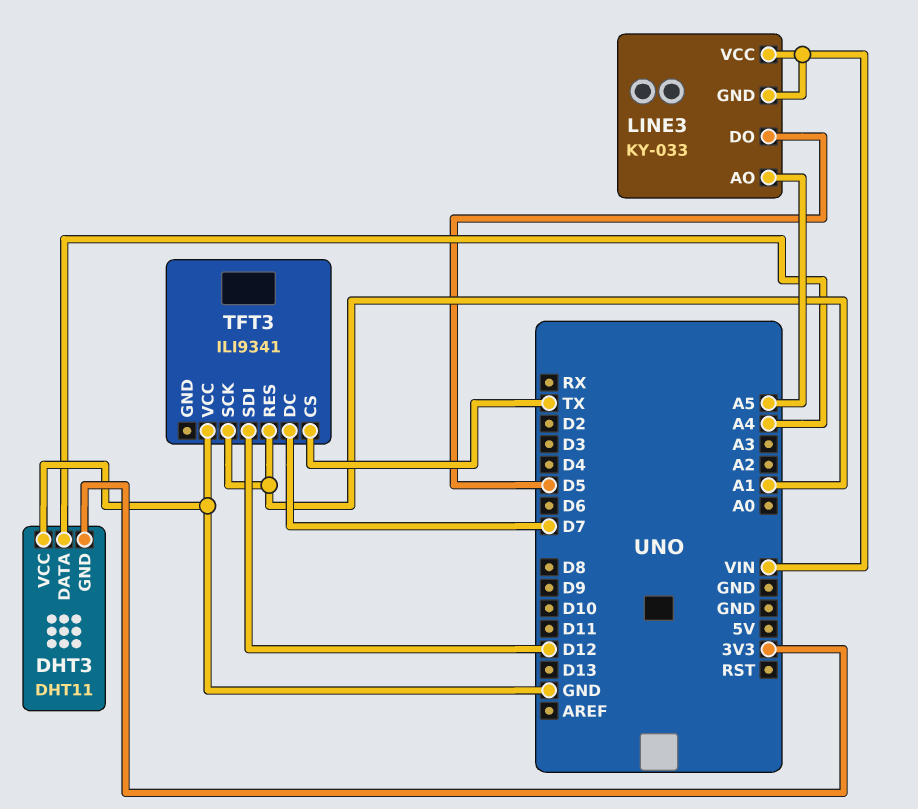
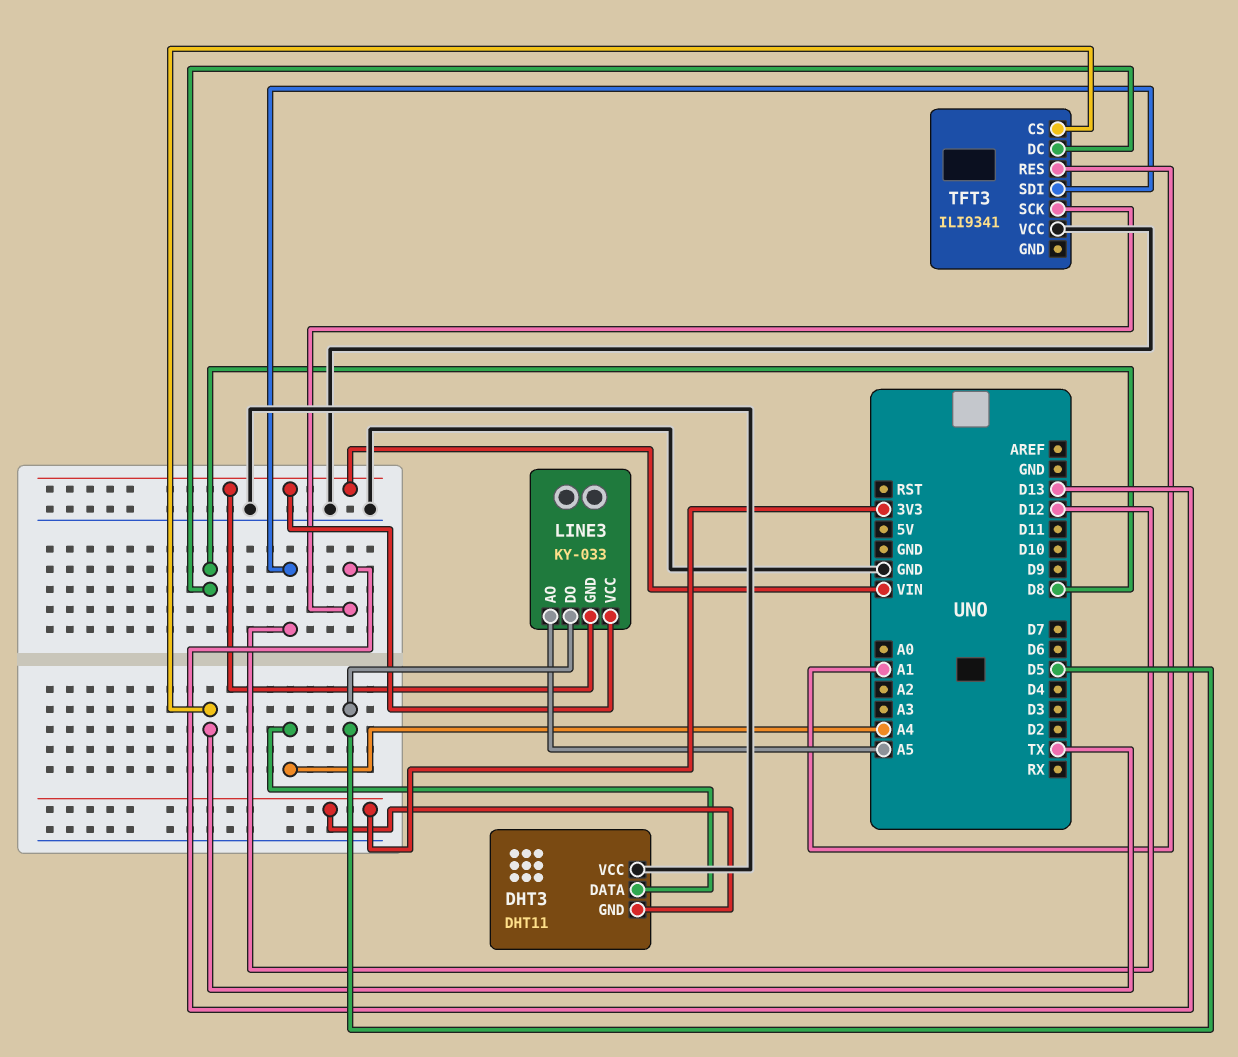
TFT3 pin DC: D7 -> D8
TFT3 pin SCK: A1 -> D13

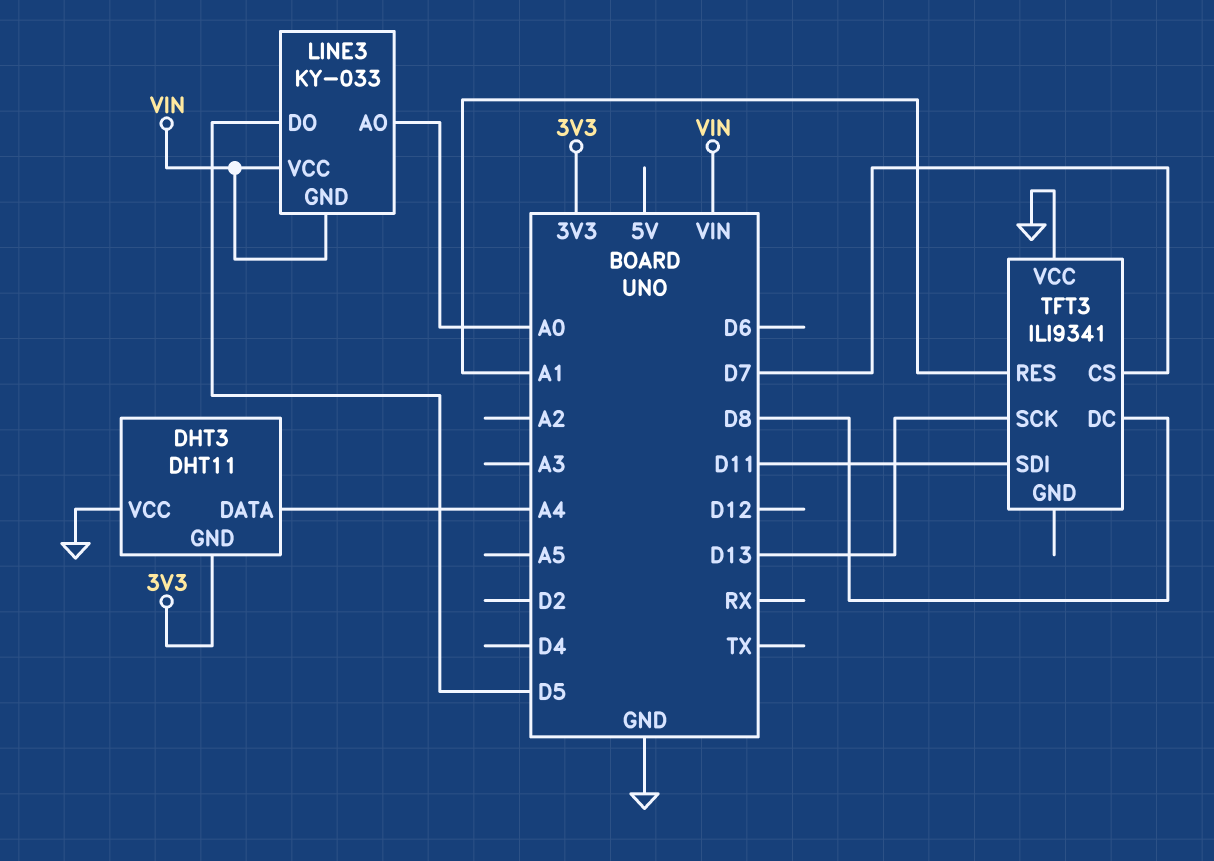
LINE3 pin AO: A5 -> A0
TFT3 pin CS: TX -> D7
TFT3 pin SDI: D12 -> D11

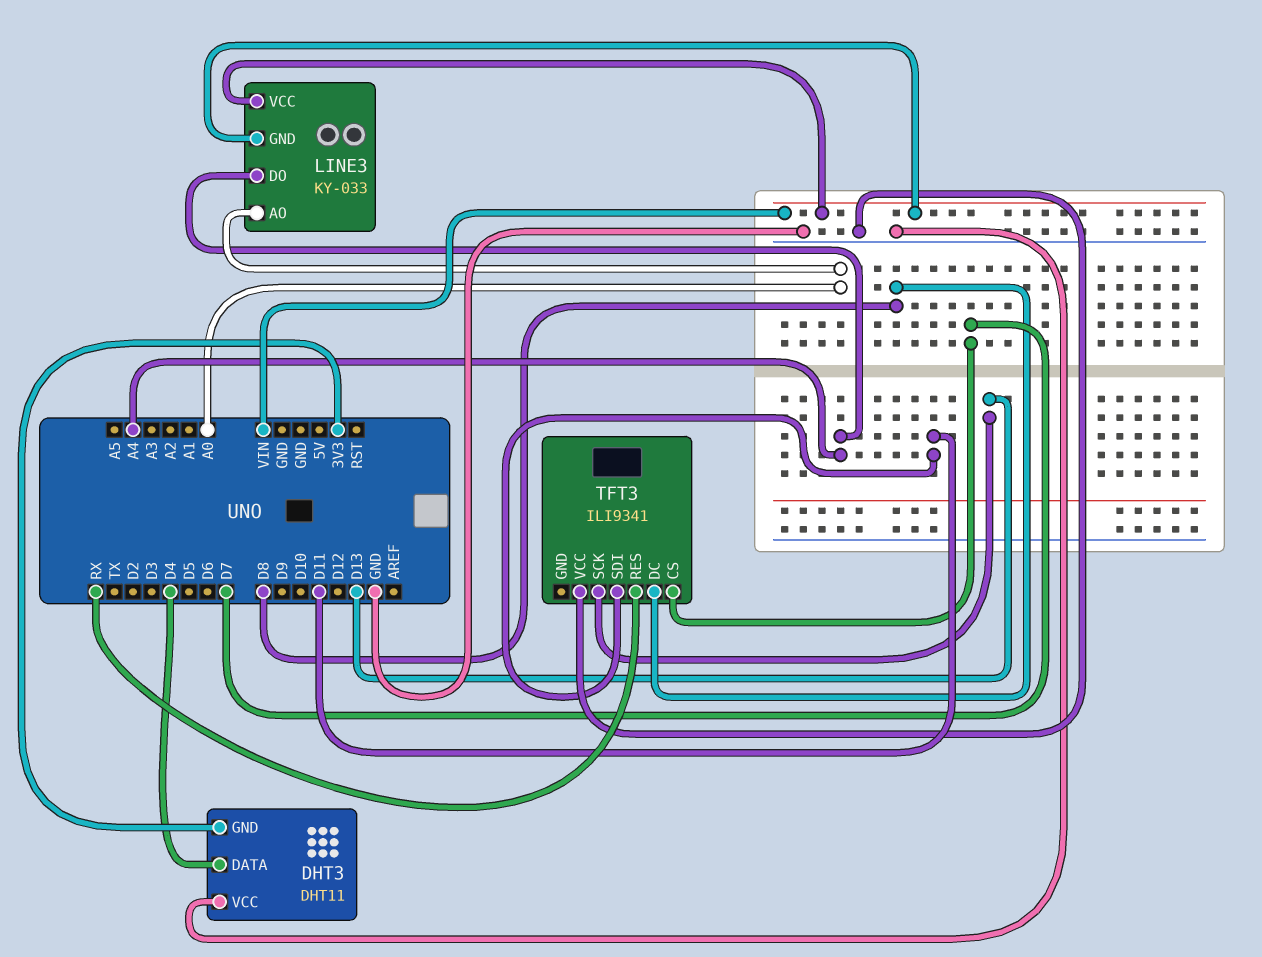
DHT3 pin DATA: A4 -> D4
LINE3 pin DO: D5 -> A4
TFT3 pin RES: A1 -> RX

